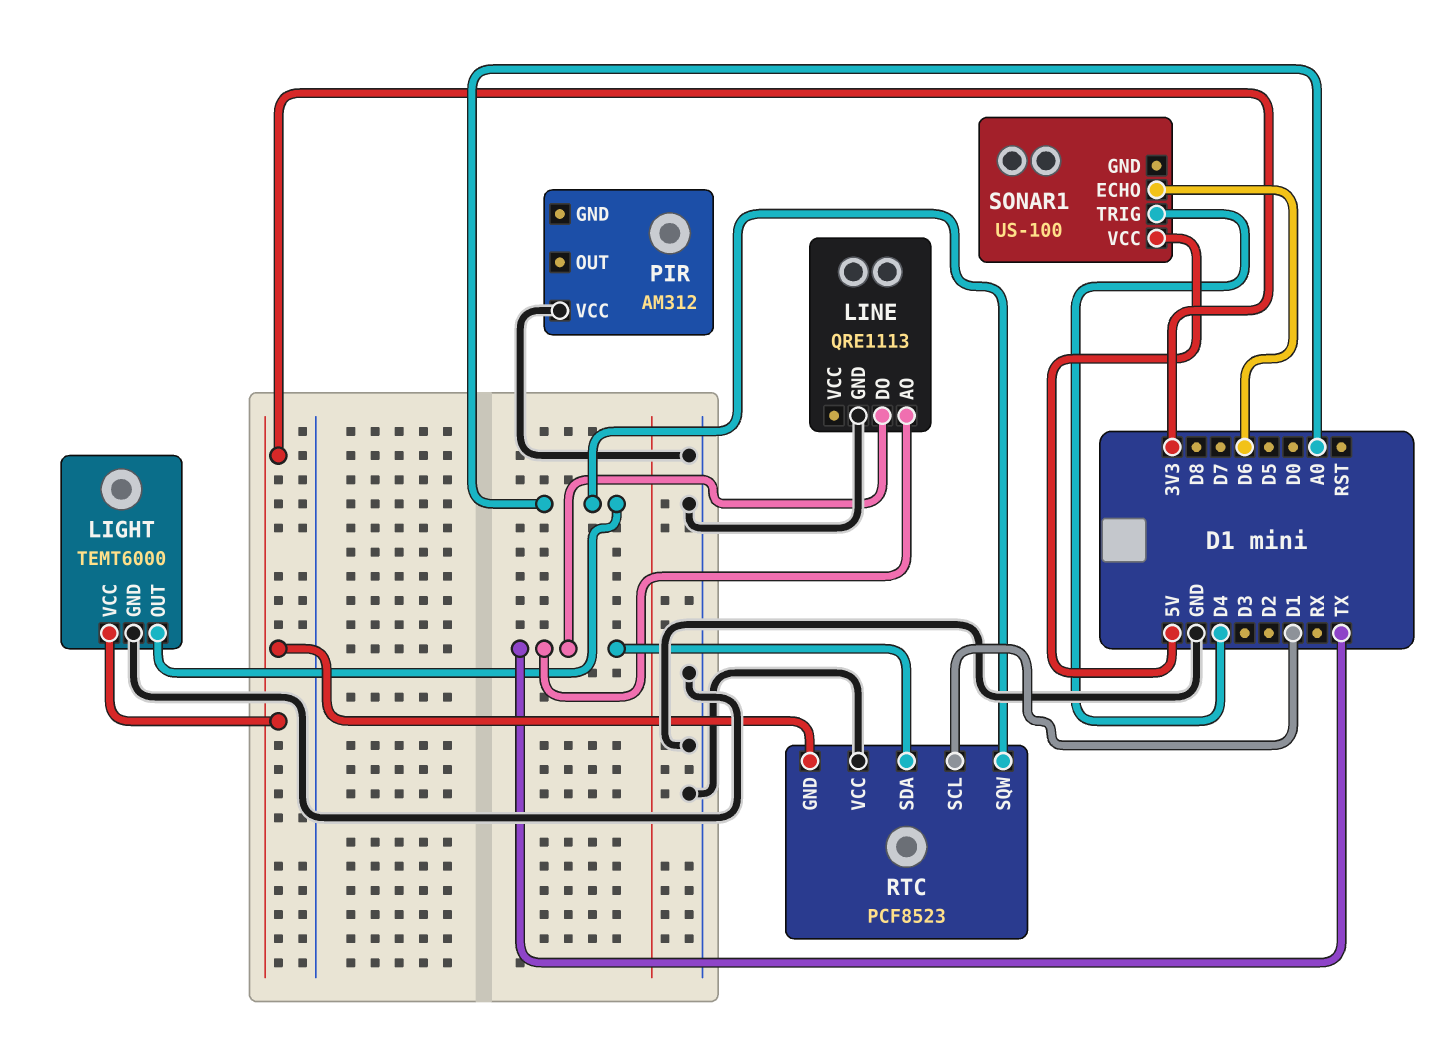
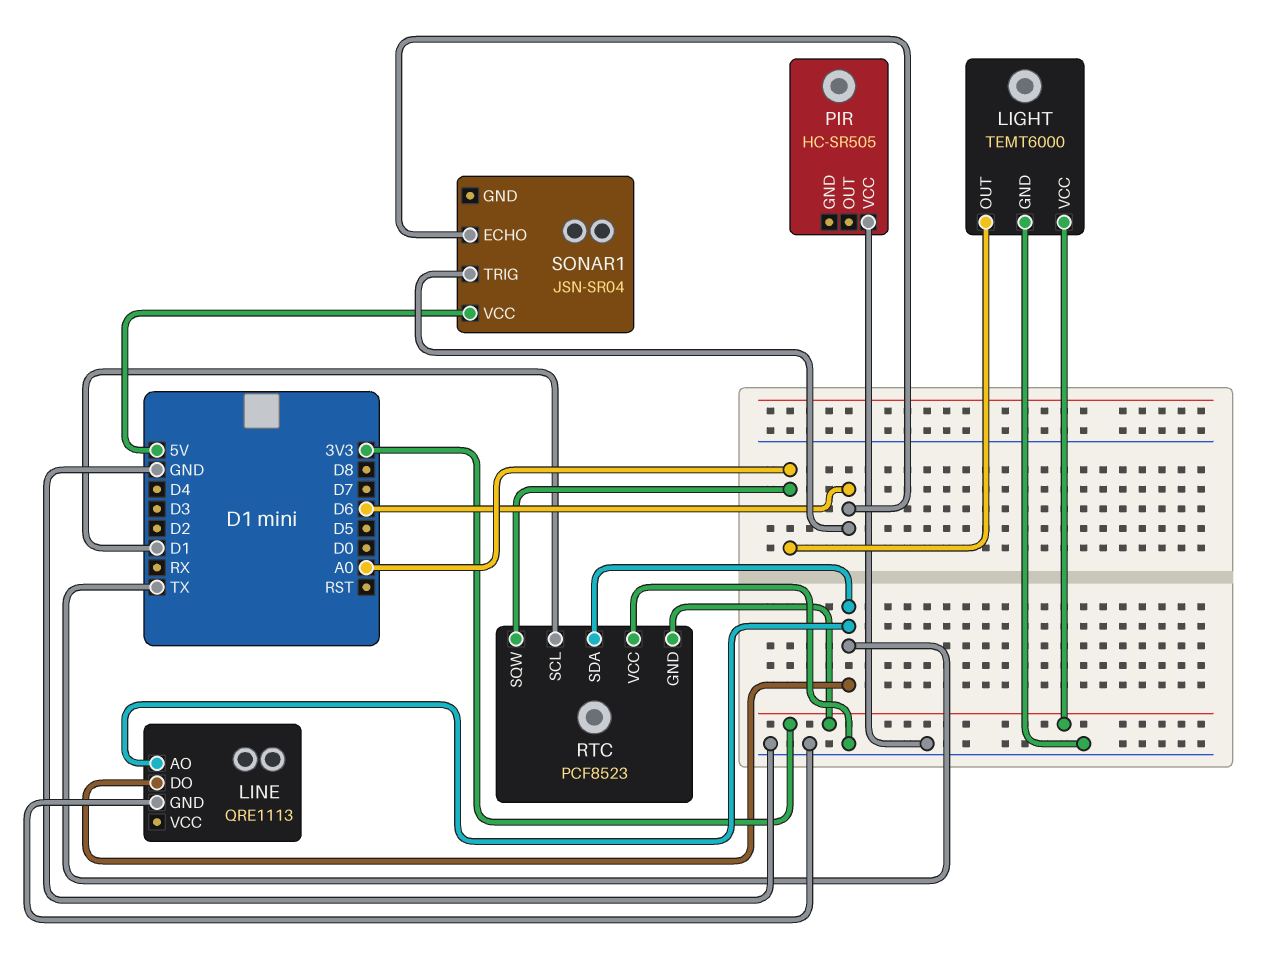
PIR: AM312 -> HC-SR505
SONAR1: US-100 -> JSN-SR04
SONAR1 pin TRIG: D4 -> D6

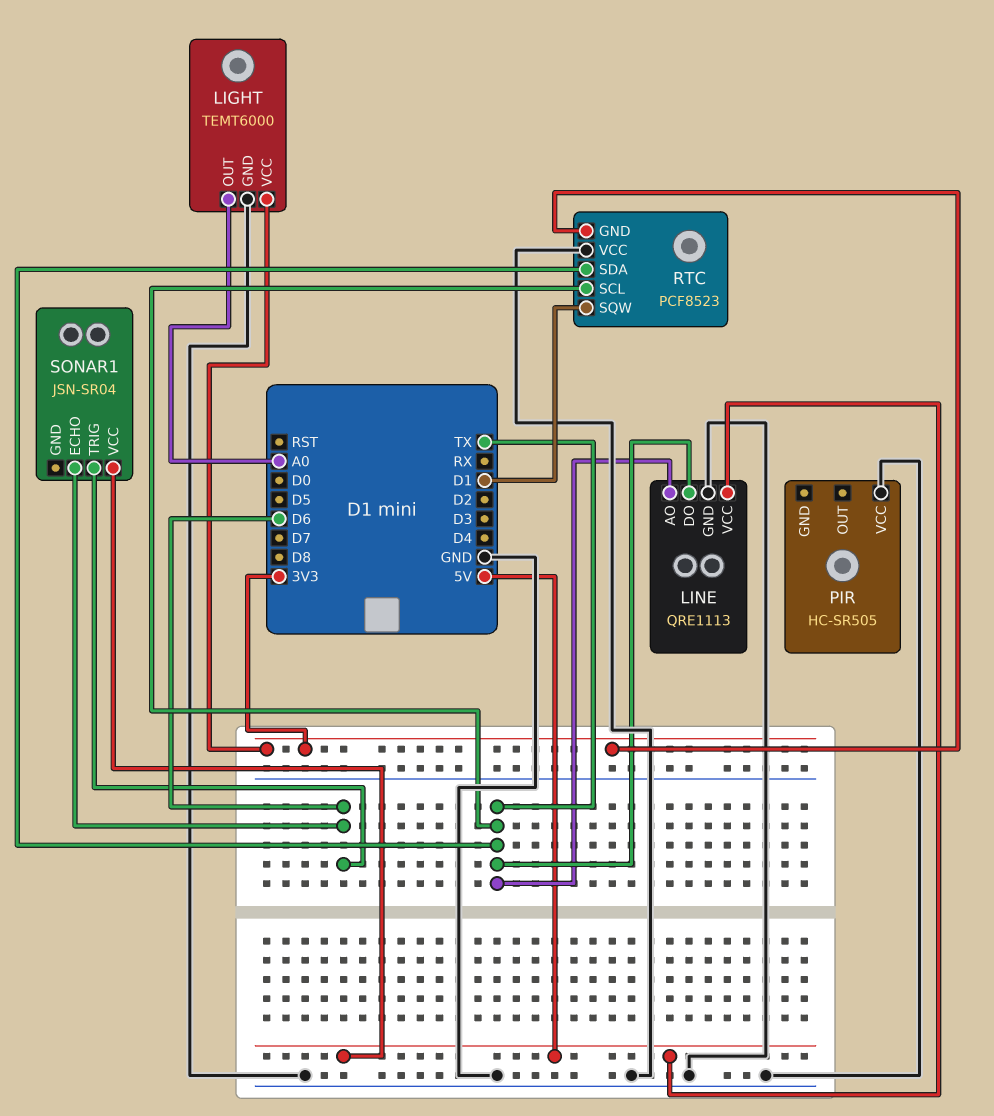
LINE pin VCC: none -> 5V
RTC pin SCL: D1 -> TX
RTC pin SQW: A0 -> D1

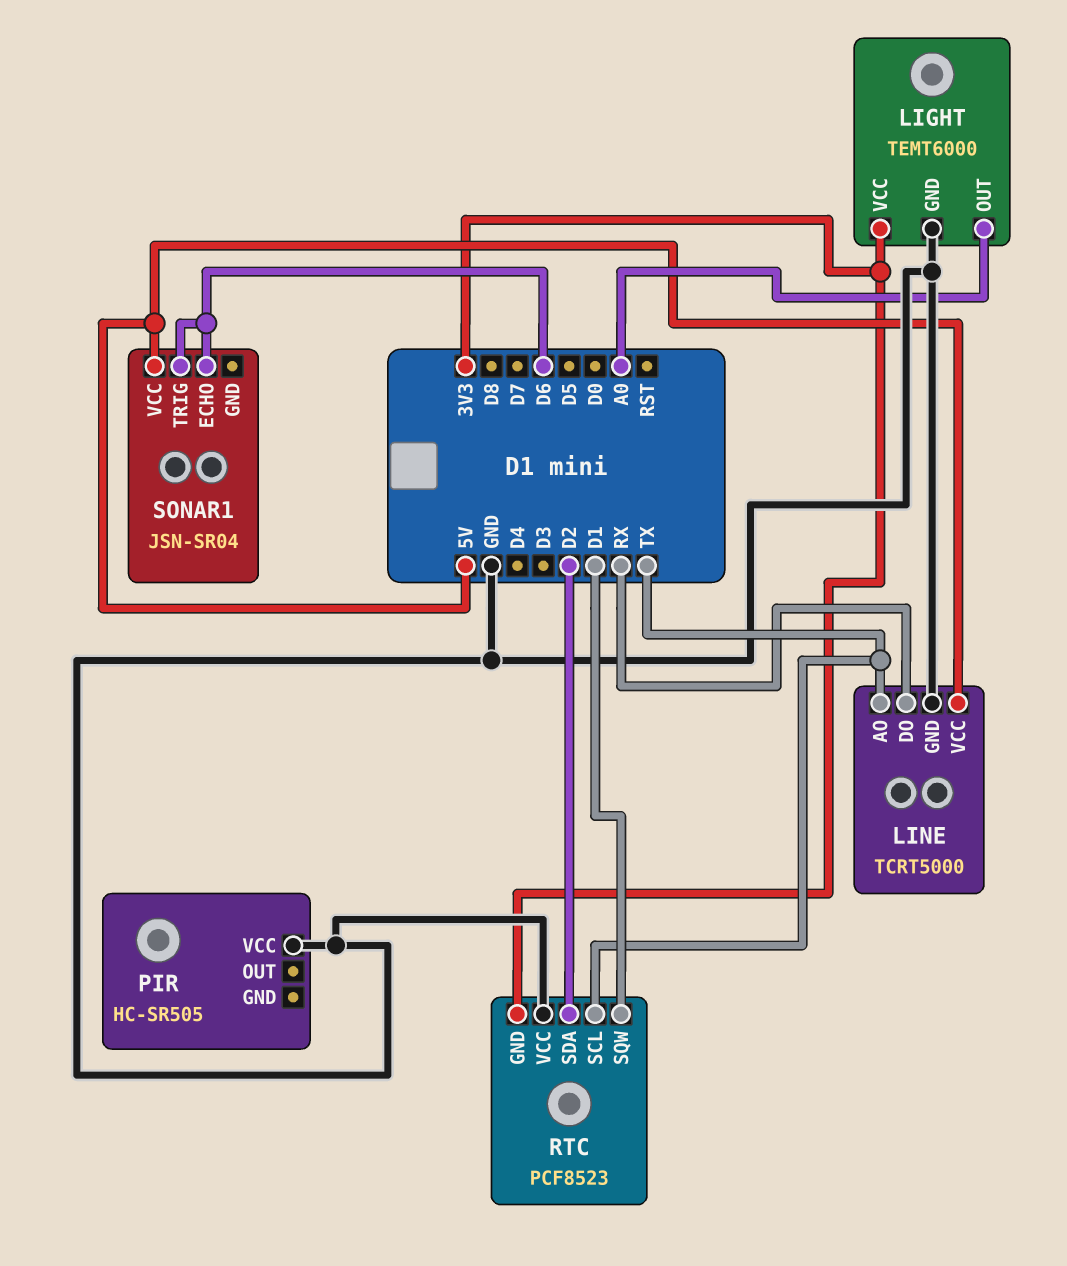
LINE: QRE1113 -> TCRT5000
LINE pin DO: TX -> RX
RTC pin SDA: TX -> D2

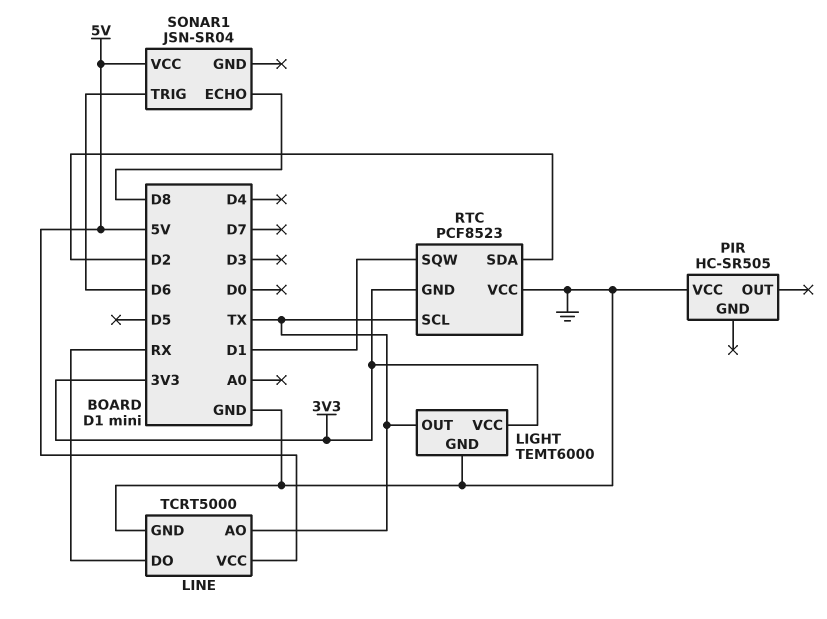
LIGHT pin OUT: A0 -> TX
SONAR1 pin ECHO: D6 -> D8

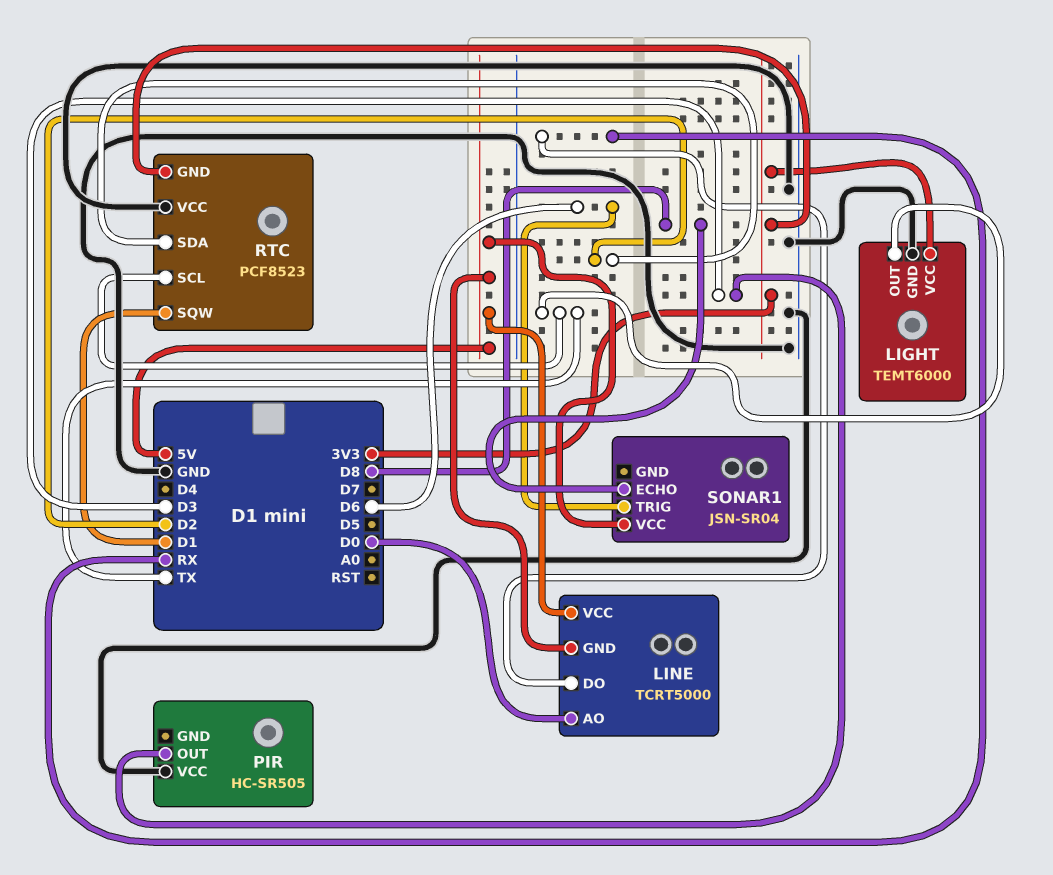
LINE pin AO: TX -> D0
LINE pin GND: GND -> 5V
PIR pin OUT: none -> D3

